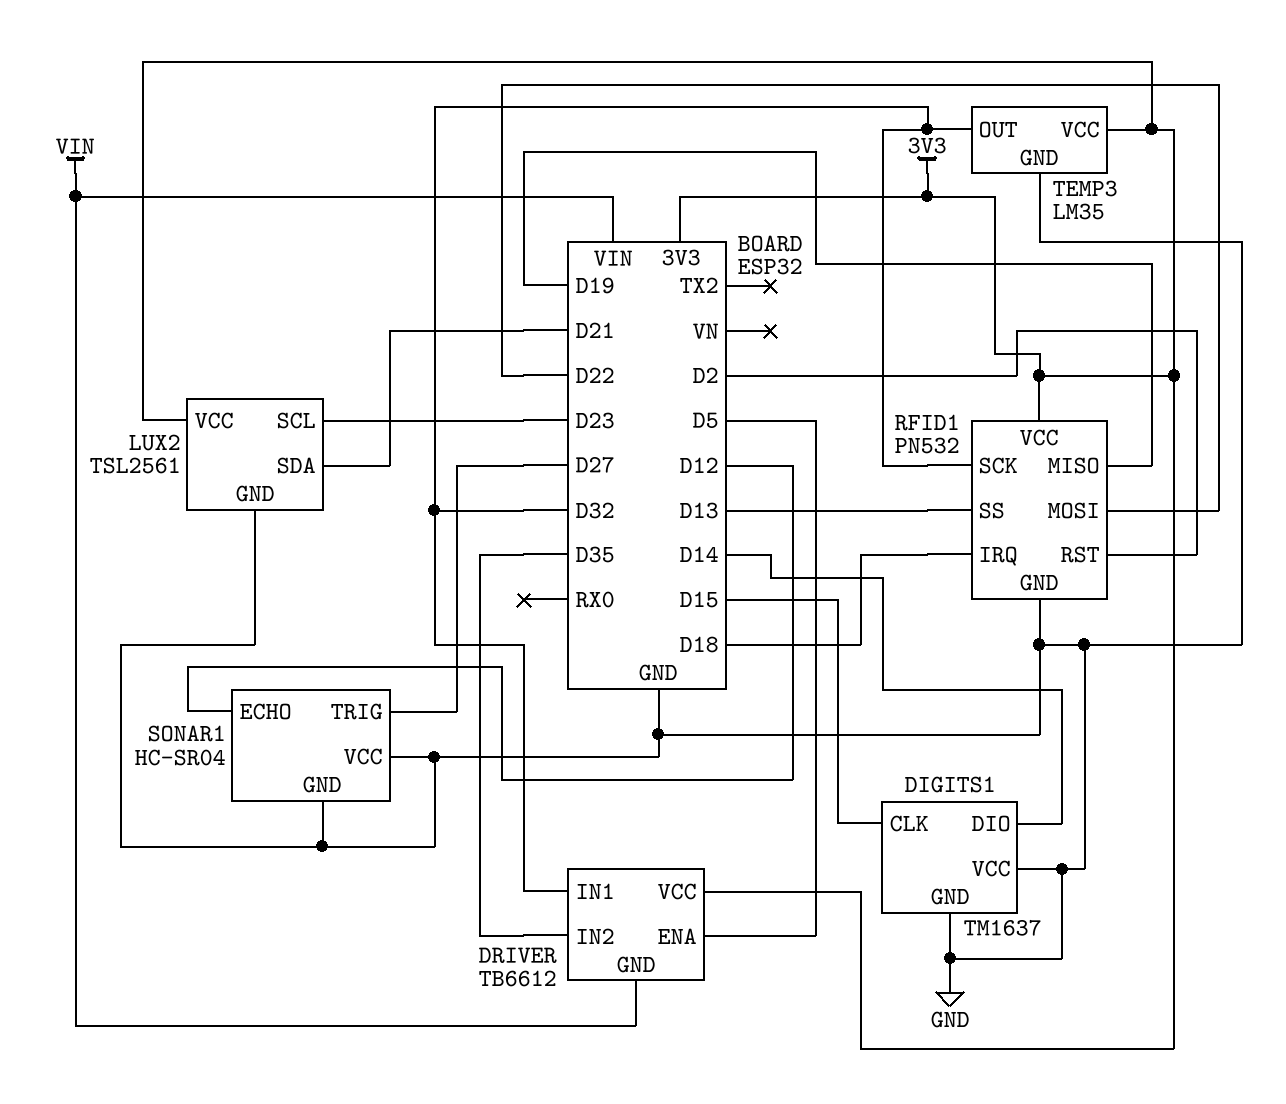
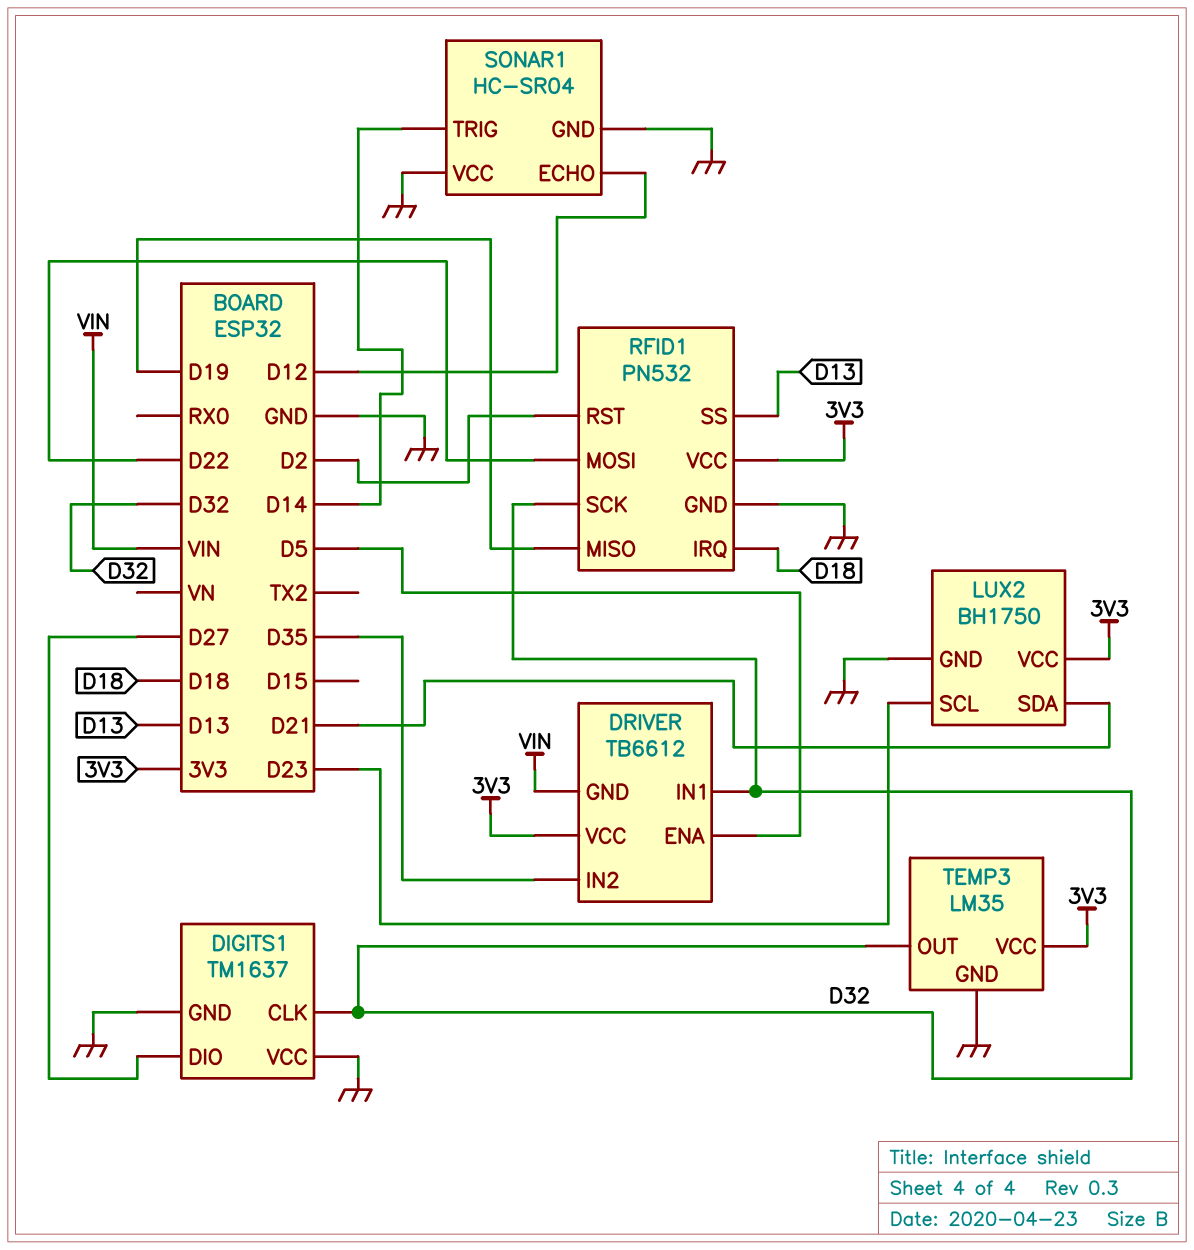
DIGITS1 pin CLK: D15 -> D32
DIGITS1 pin DIO: D14 -> D27
LUX2: TSL2561 -> BH1750
SONAR1 pin TRIG: D27 -> D14

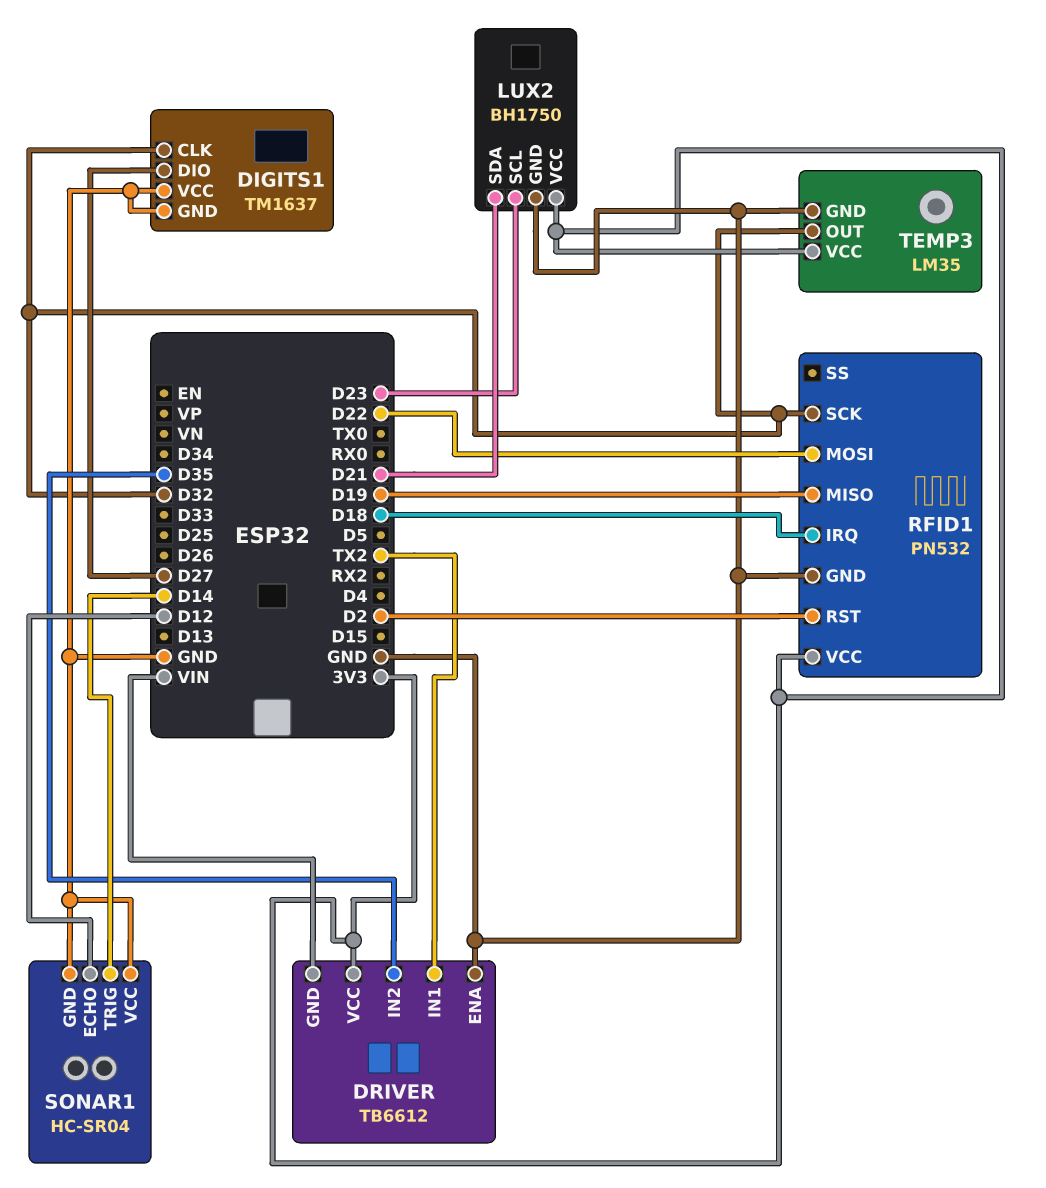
DRIVER pin ENA: D5 -> GND
DRIVER pin IN1: D32 -> TX2
RFID1 pin SS: D13 -> none

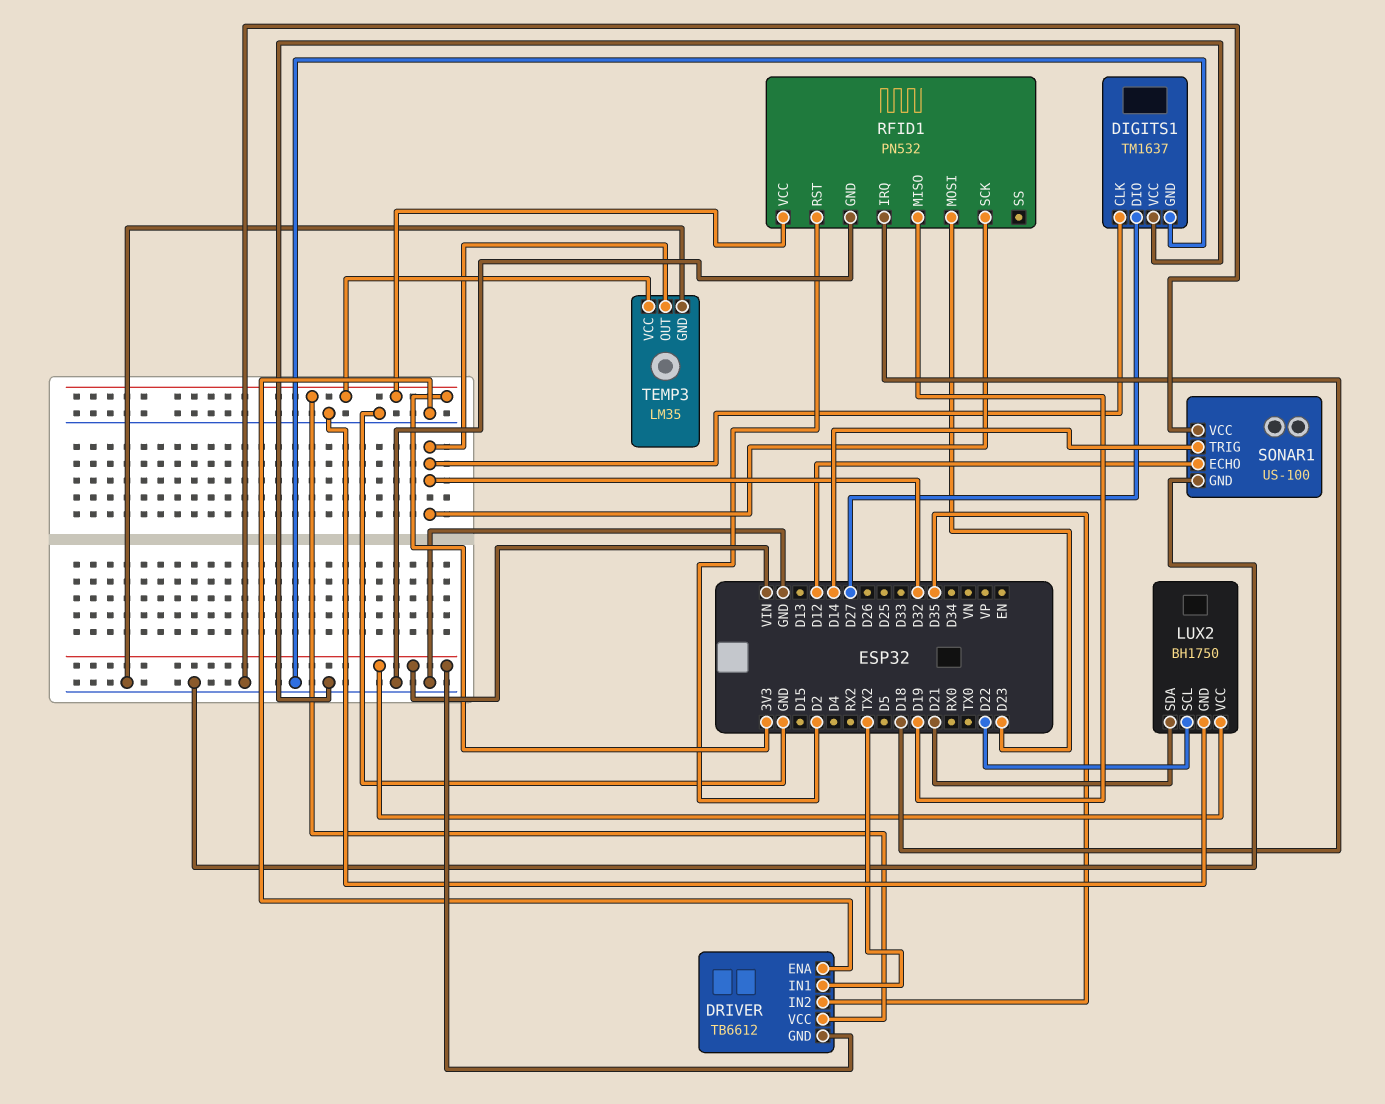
LUX2 pin SCL: D23 -> D22
LUX2 pin VCC: 3V3 -> VIN
RFID1 pin MOSI: D22 -> D23
SONAR1: HC-SR04 -> US-100

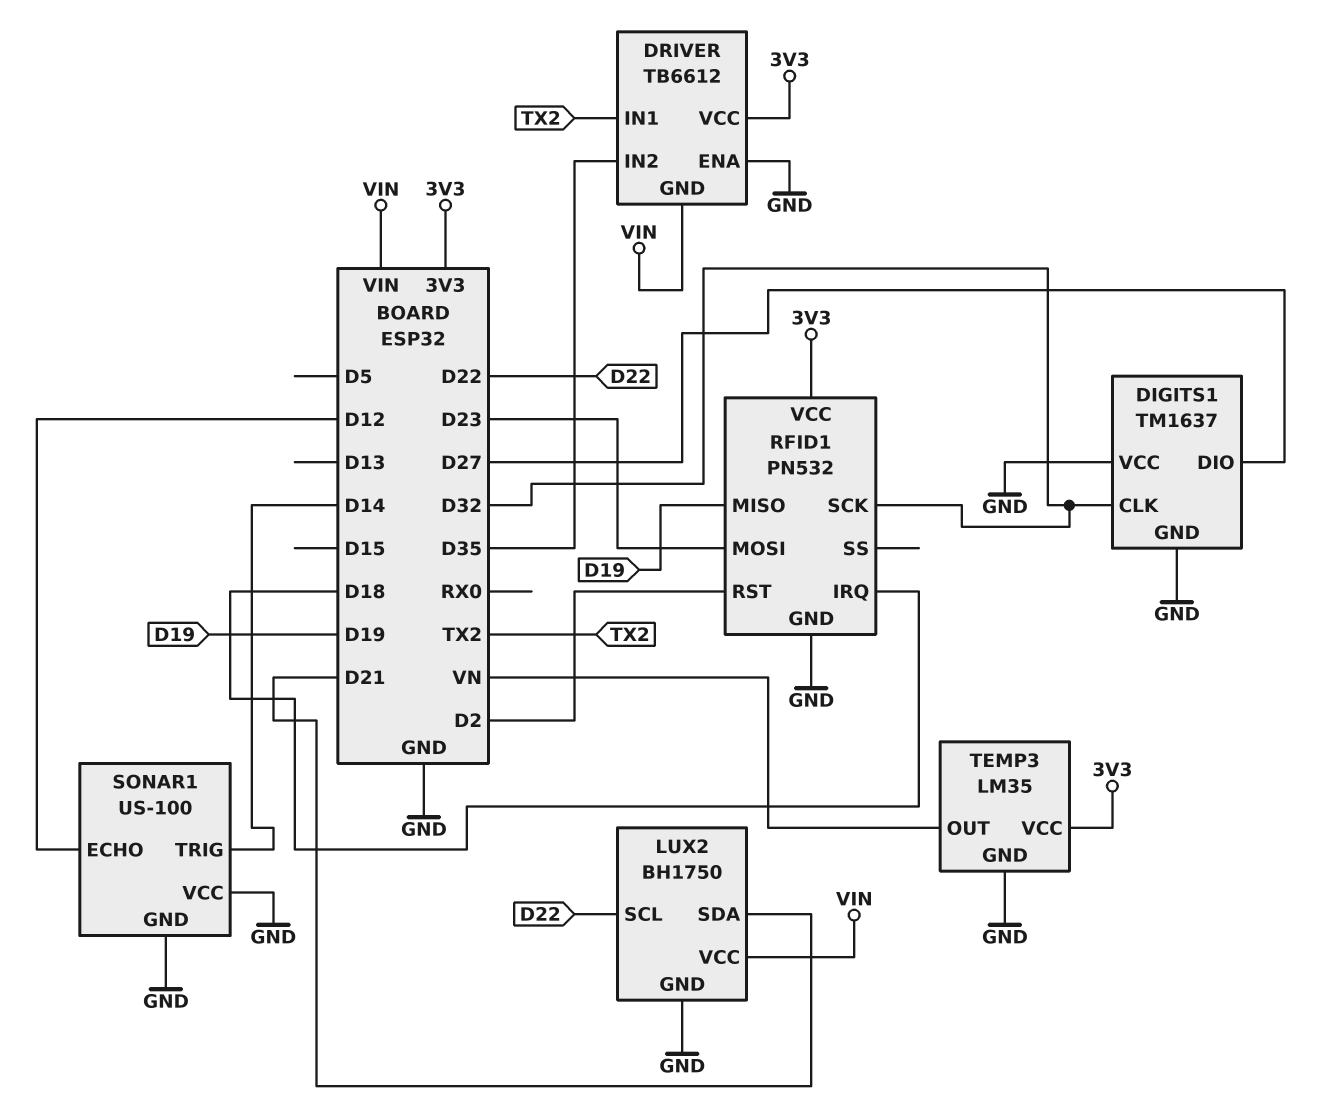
TEMP3 pin OUT: D32 -> VN

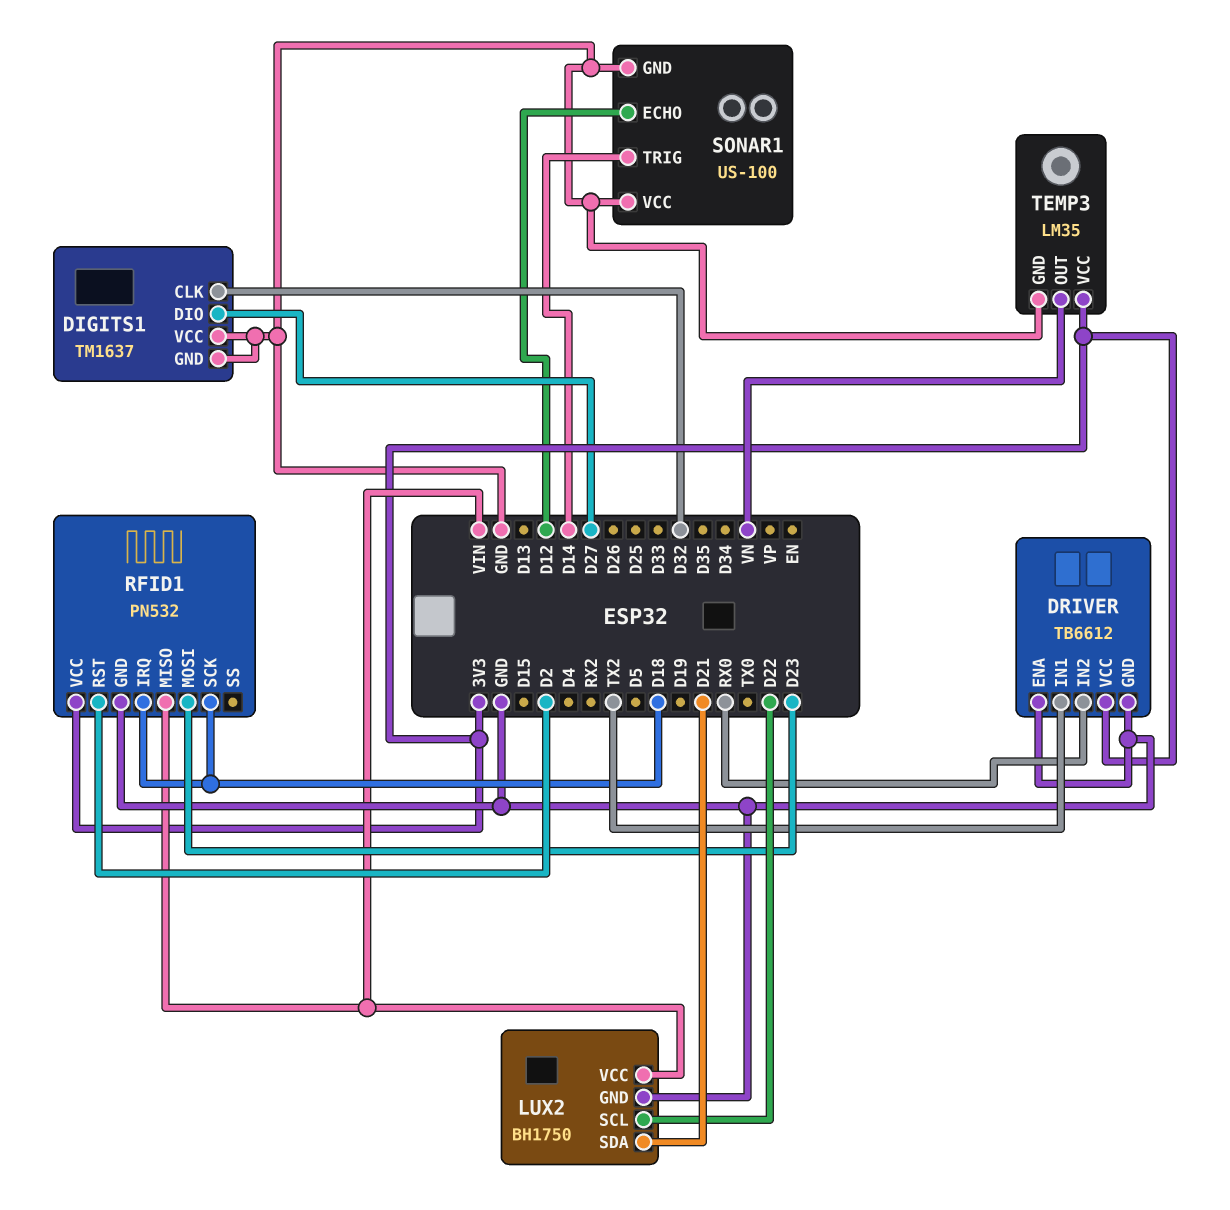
DRIVER pin GND: VIN -> GND
DRIVER pin IN2: D35 -> RX0
RFID1 pin MISO: D19 -> VIN
RFID1 pin SCK: D32 -> D18

